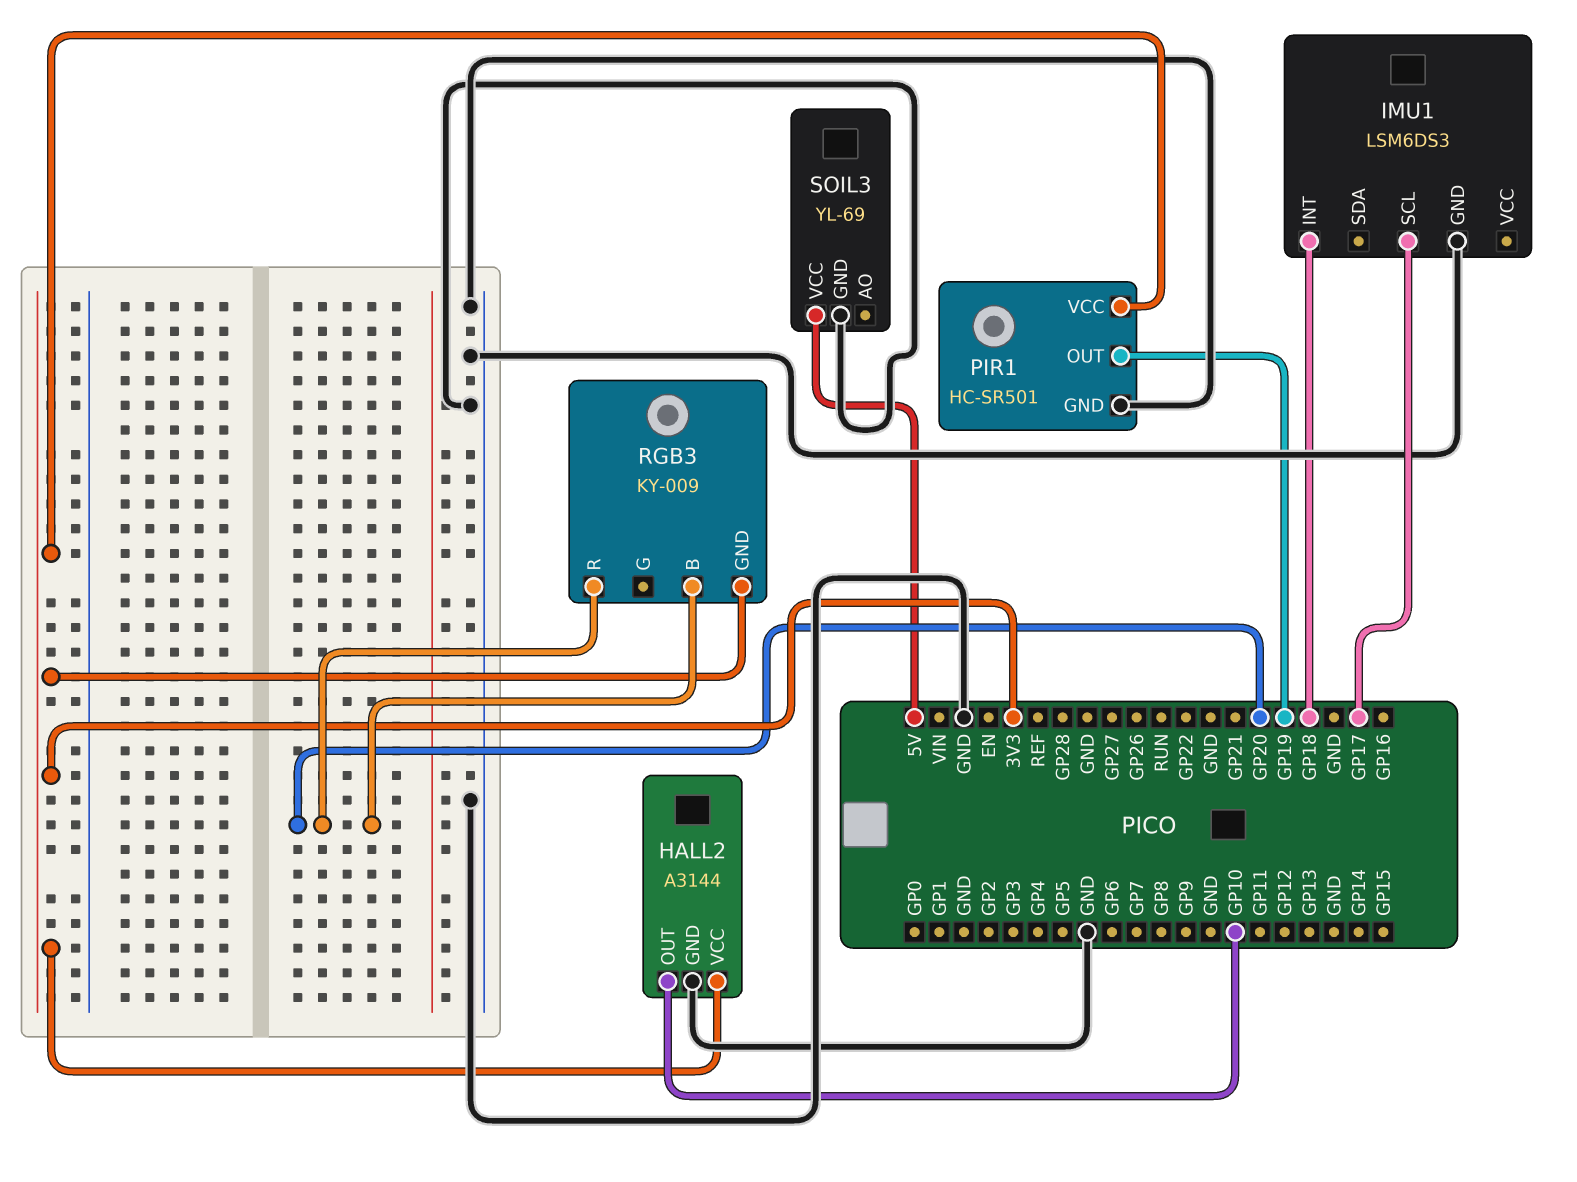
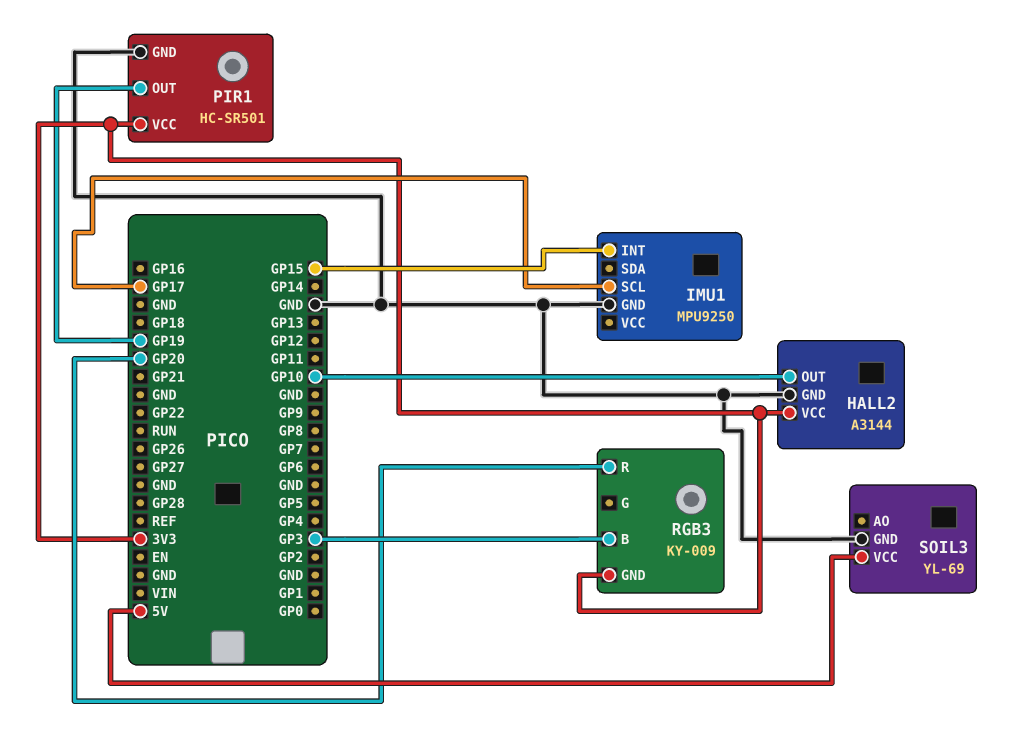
IMU1: LSM6DS3 -> MPU9250
IMU1 pin INT: GP18 -> GP15
RGB3 pin B: GP20 -> GP3

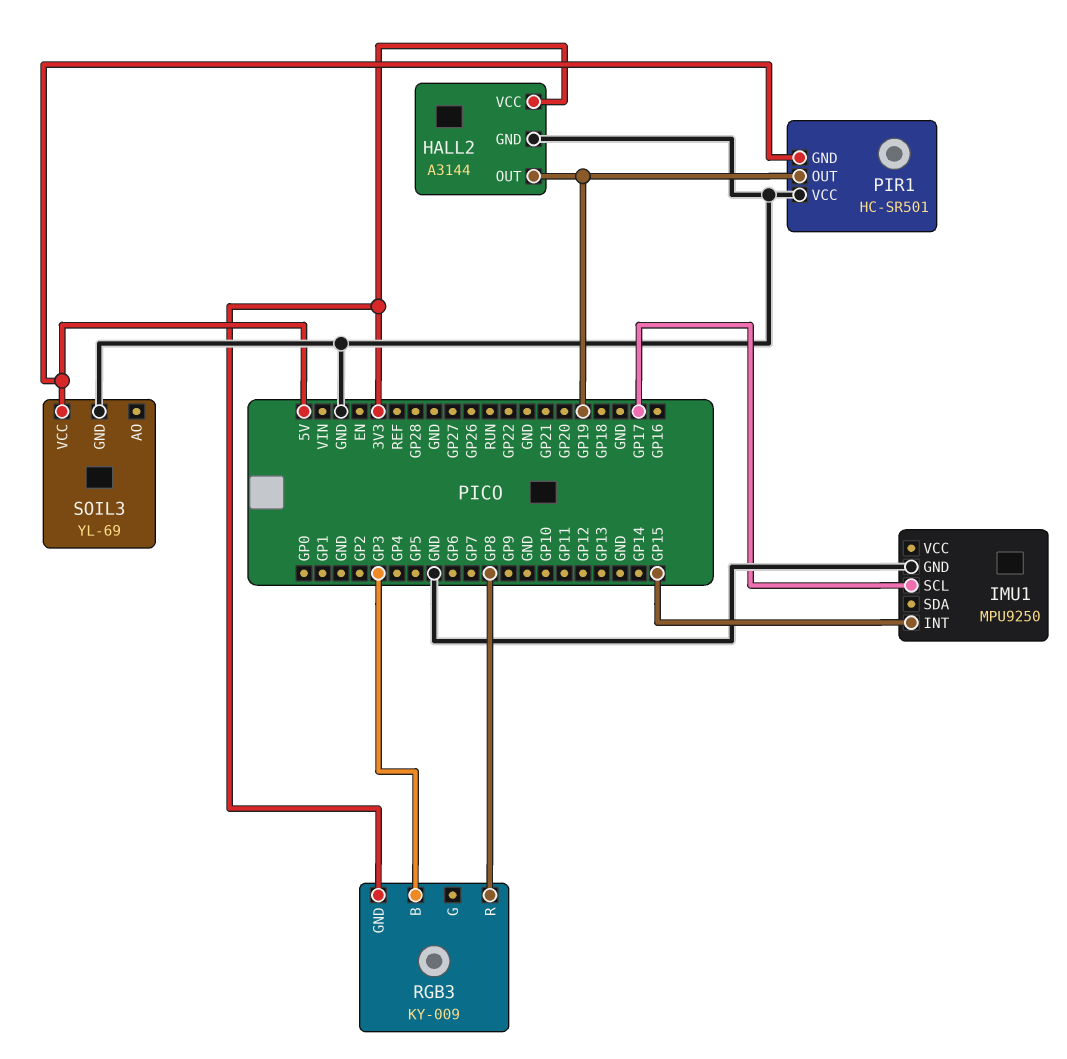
HALL2 pin OUT: GP10 -> GP19
PIR1 pin GND: GND -> 5V
PIR1 pin VCC: 3V3 -> GND
RGB3 pin R: GP20 -> GP8

